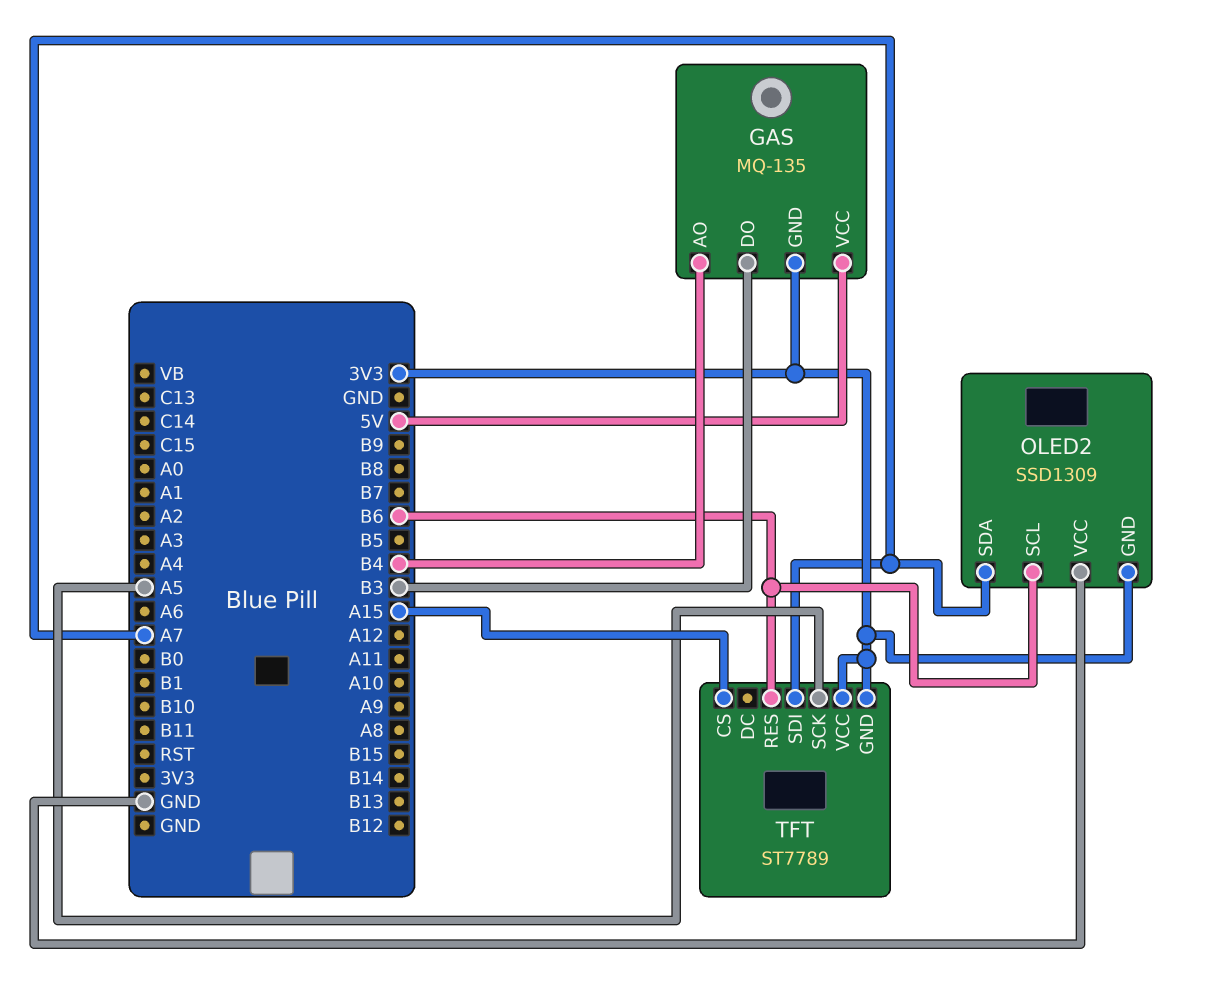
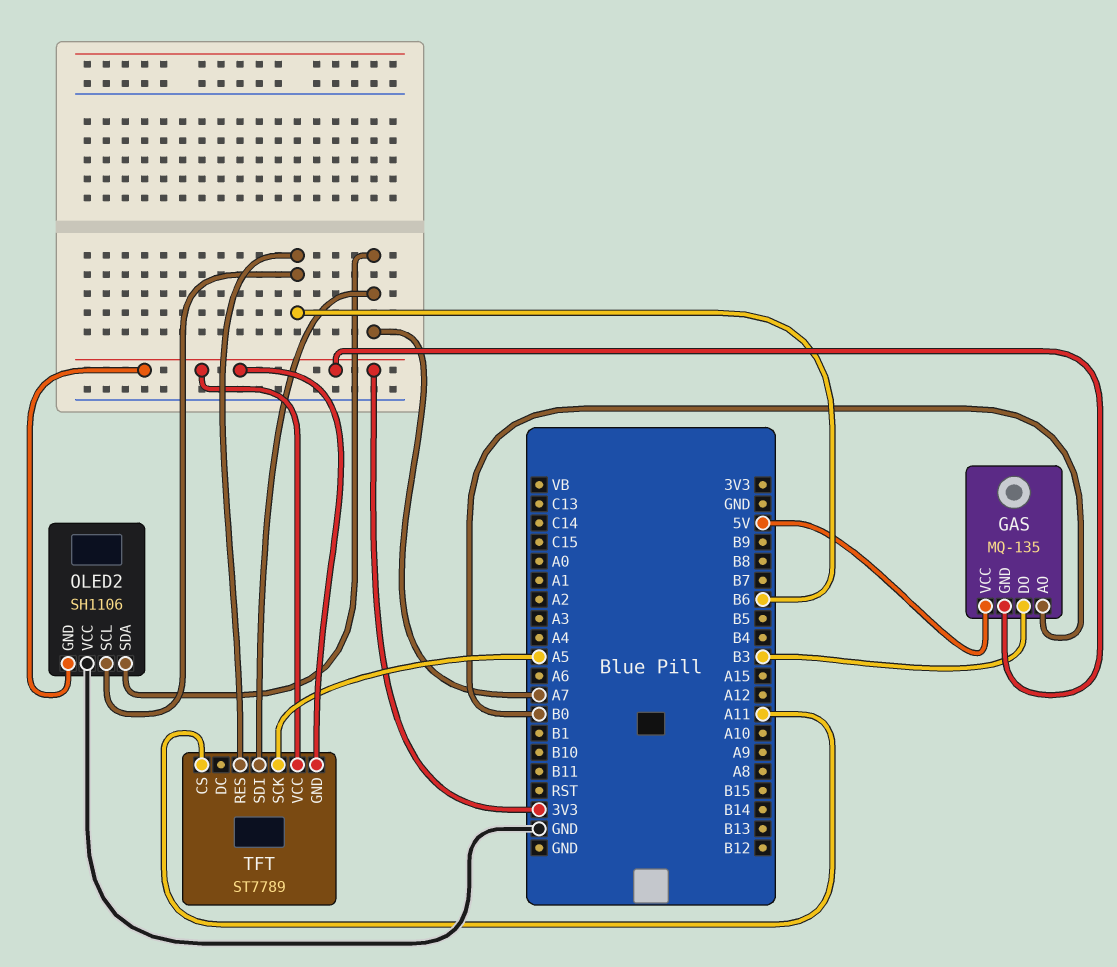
GAS pin AO: B4 -> B0
OLED2: SSD1309 -> SH1106
TFT pin CS: A15 -> A11

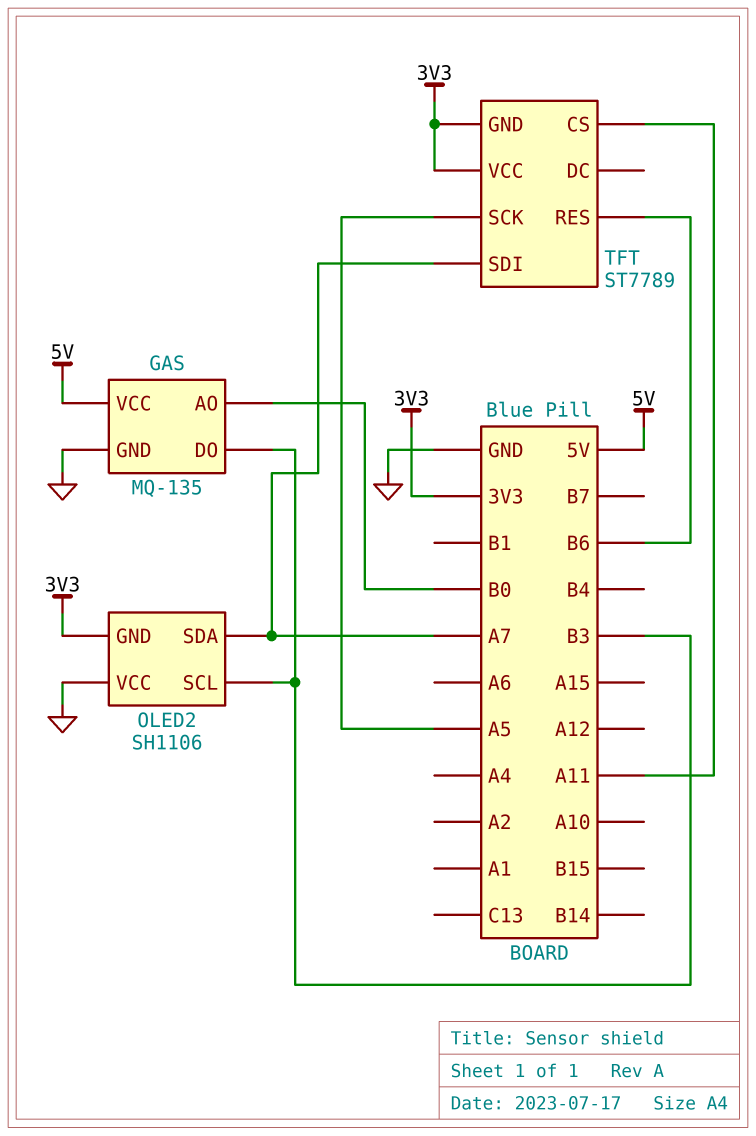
GAS pin GND: 3V3 -> GND
OLED2 pin SCL: B6 -> B3

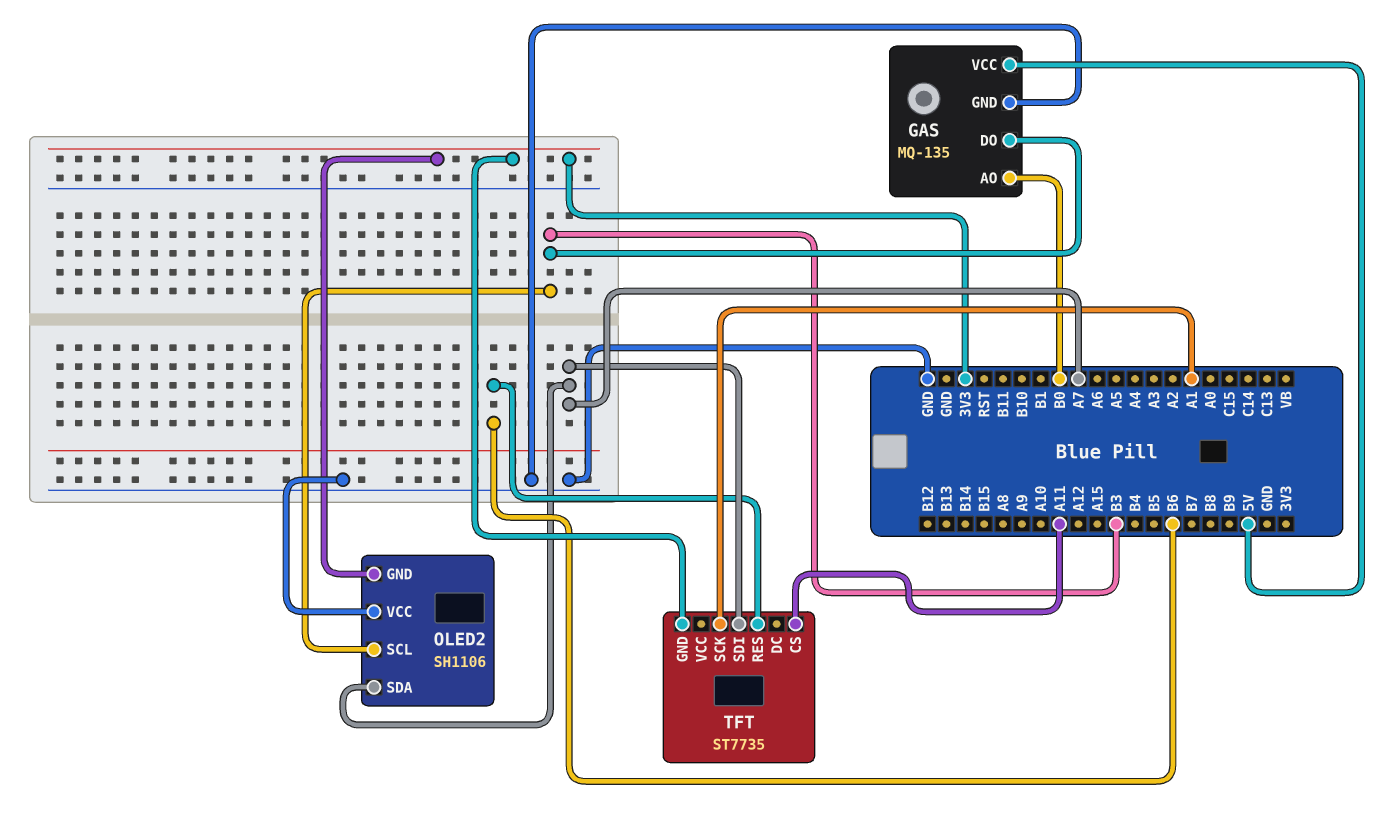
TFT: ST7789 -> ST7735
TFT pin SCK: A5 -> A1
TFT pin VCC: 3V3 -> none

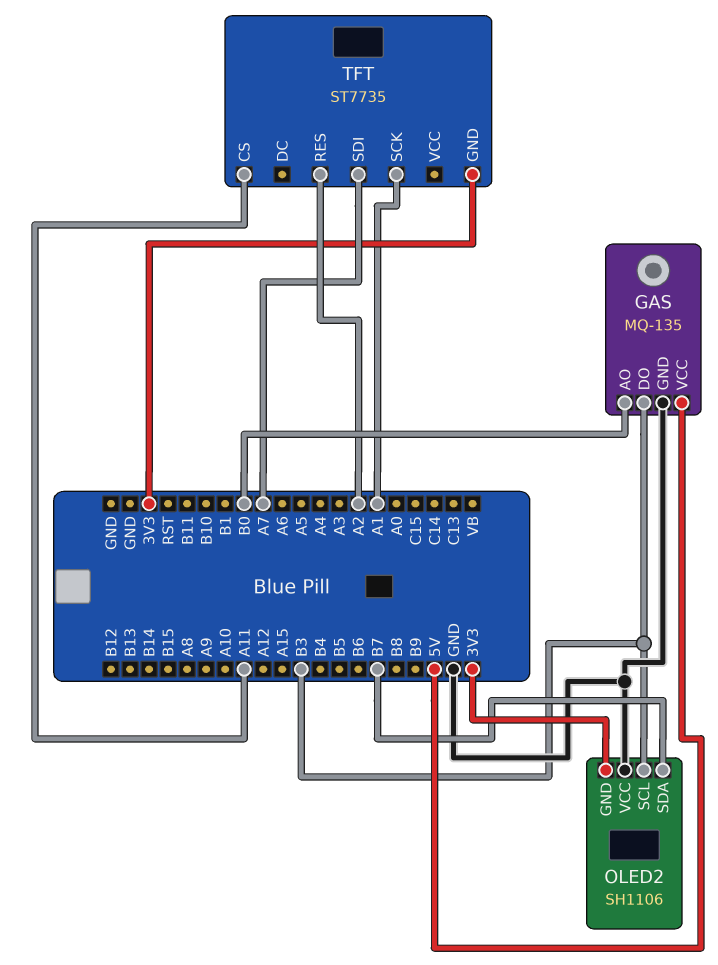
OLED2 pin SDA: A7 -> B7
TFT pin RES: B6 -> A2

